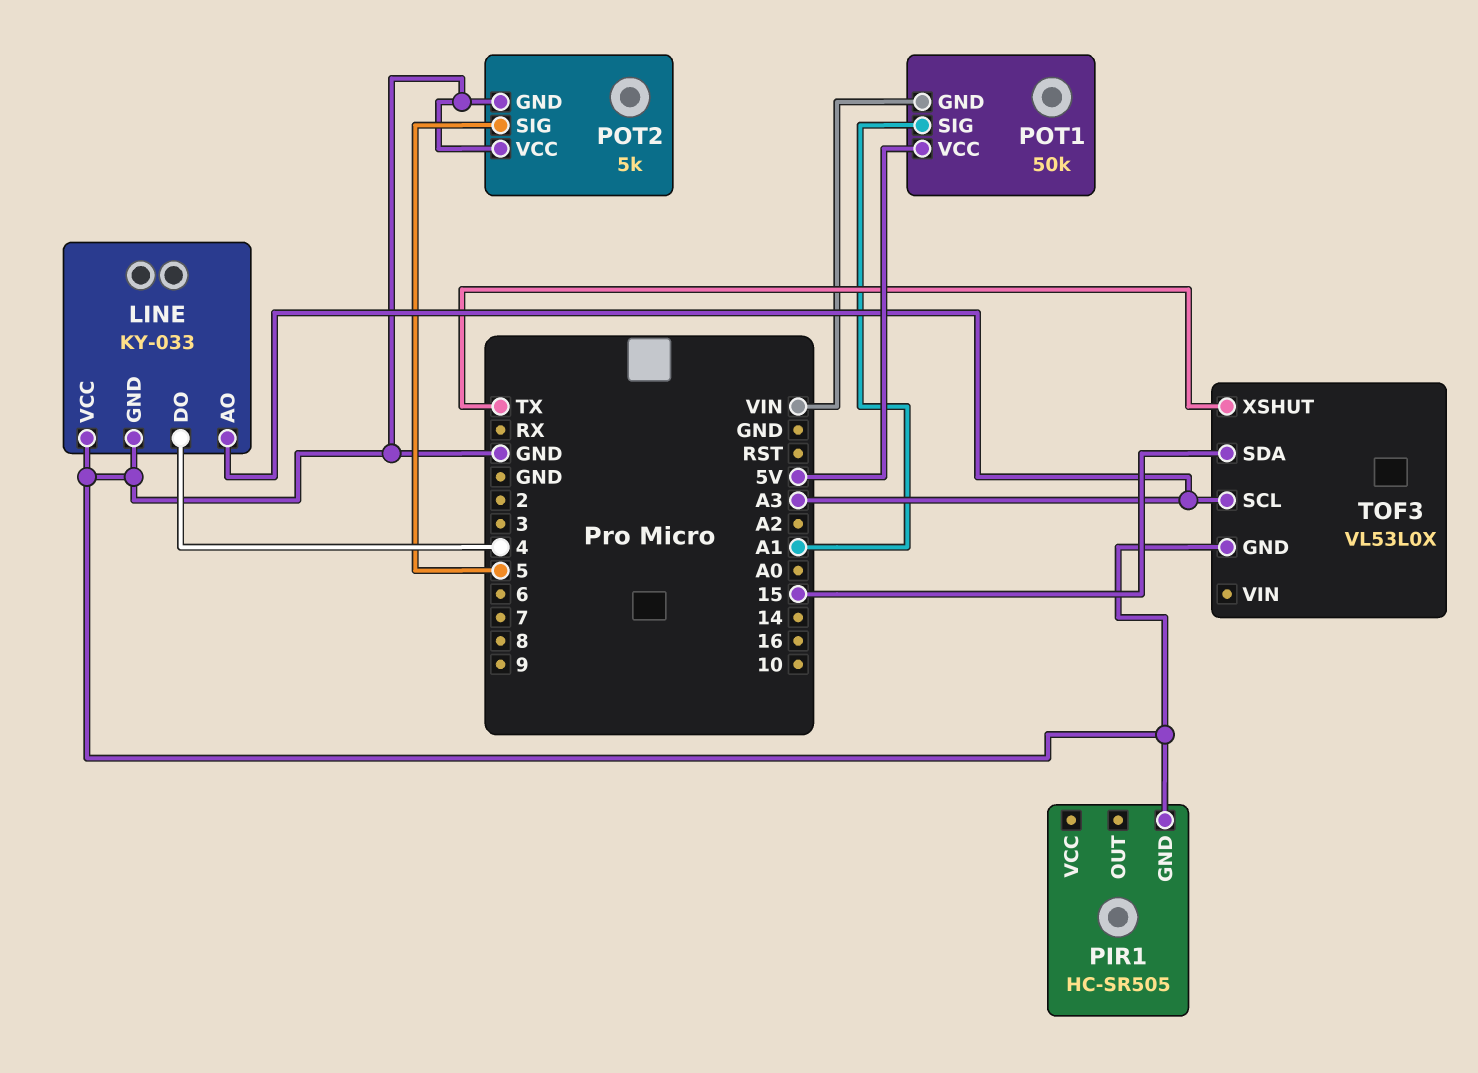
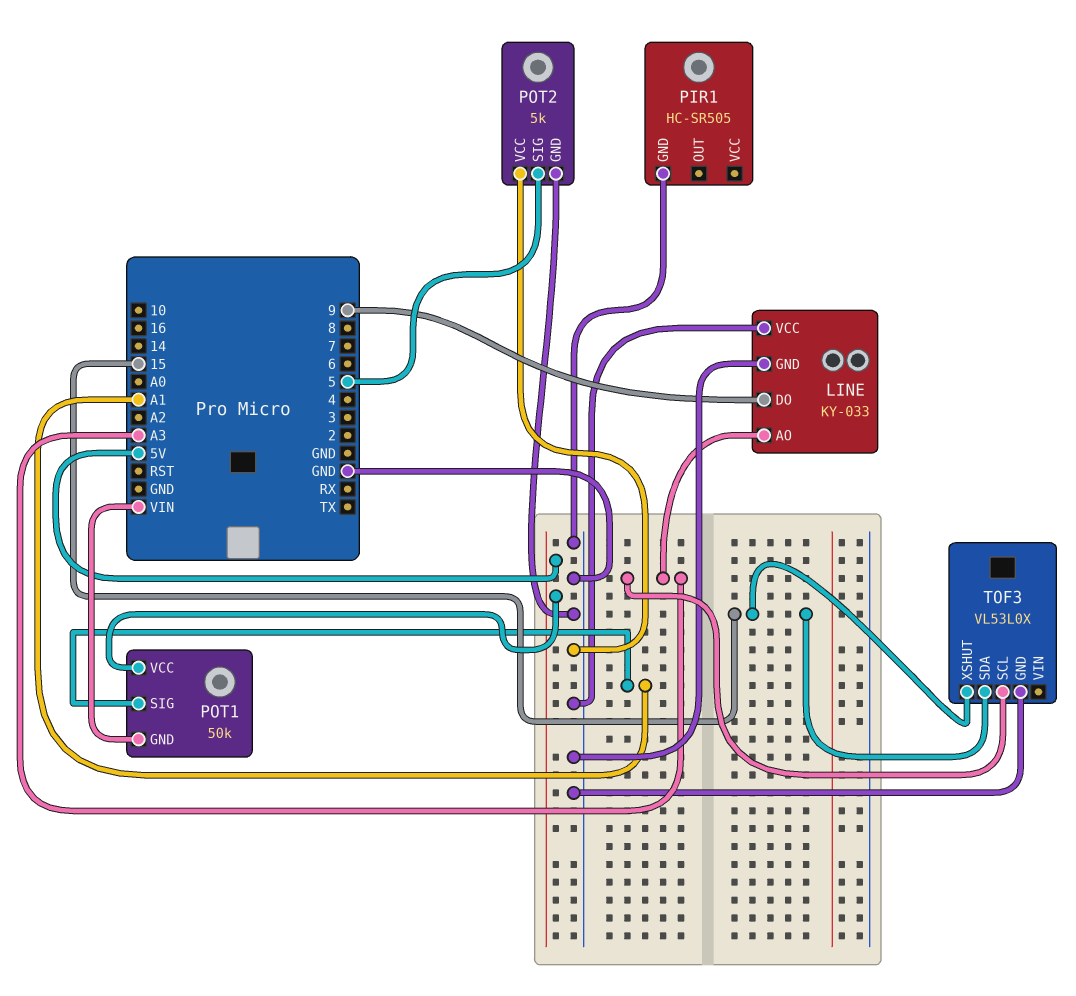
LINE pin DO: 4 -> 9
TOF3 pin XSHUT: TX -> 15

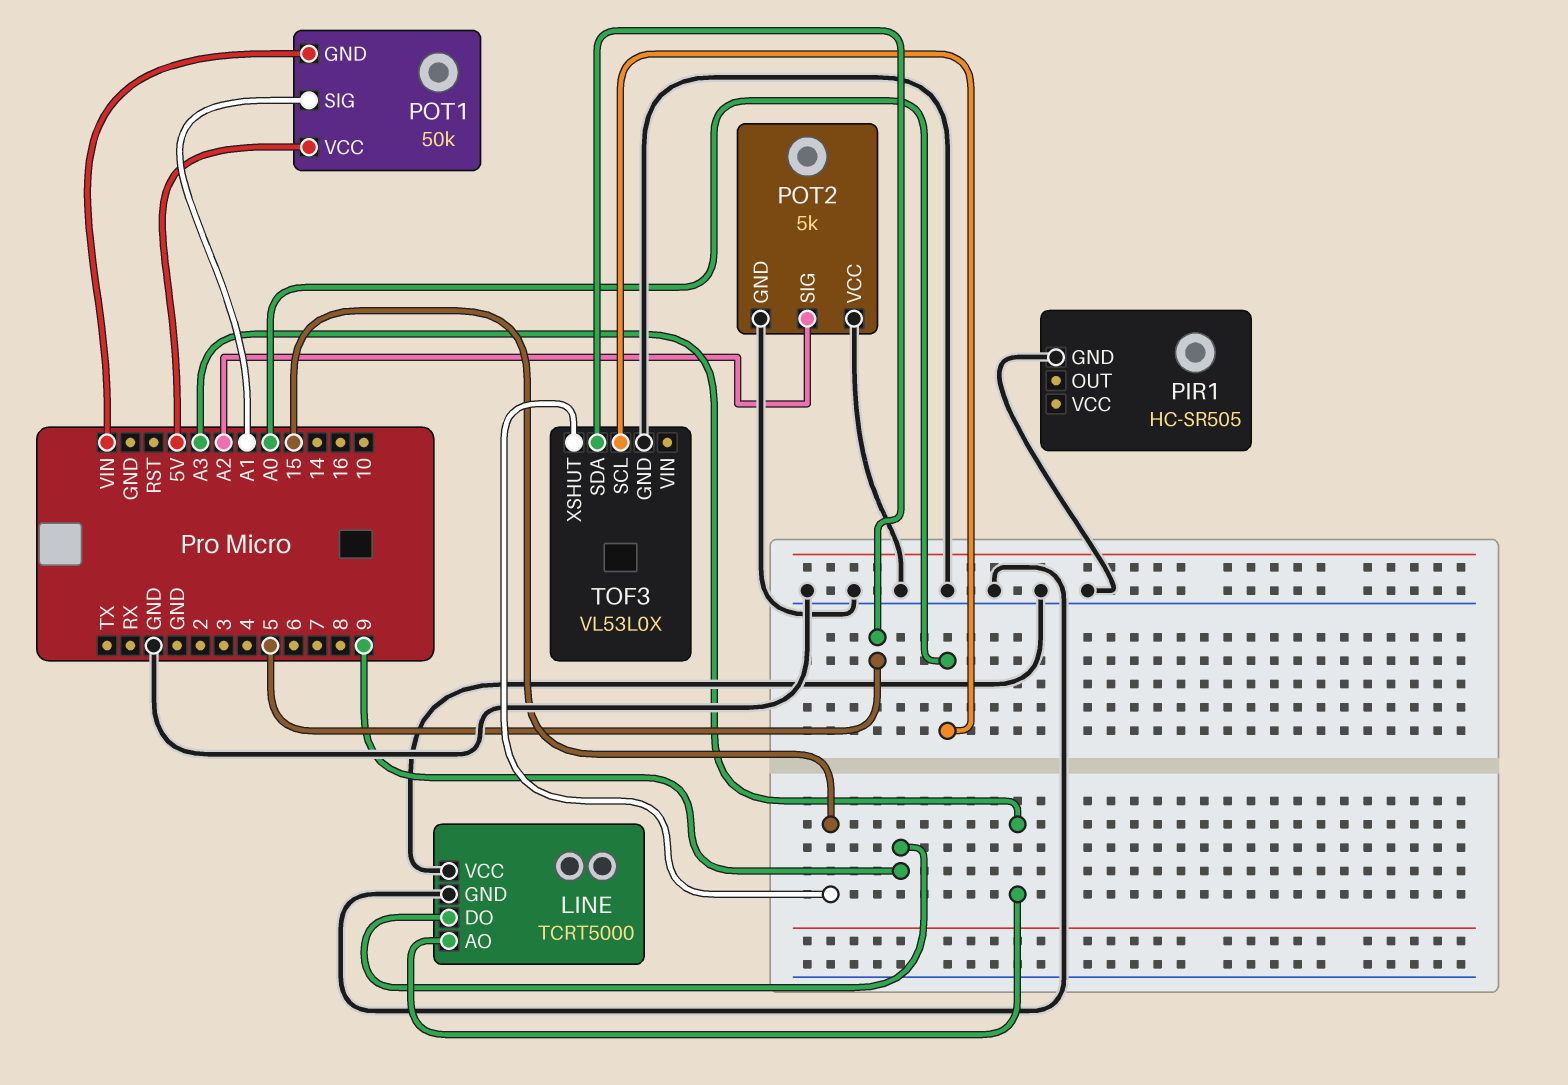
LINE: KY-033 -> TCRT5000
POT2 pin SIG: 5 -> A2
TOF3 pin SCL: A3 -> A0
TOF3 pin SDA: 15 -> 5

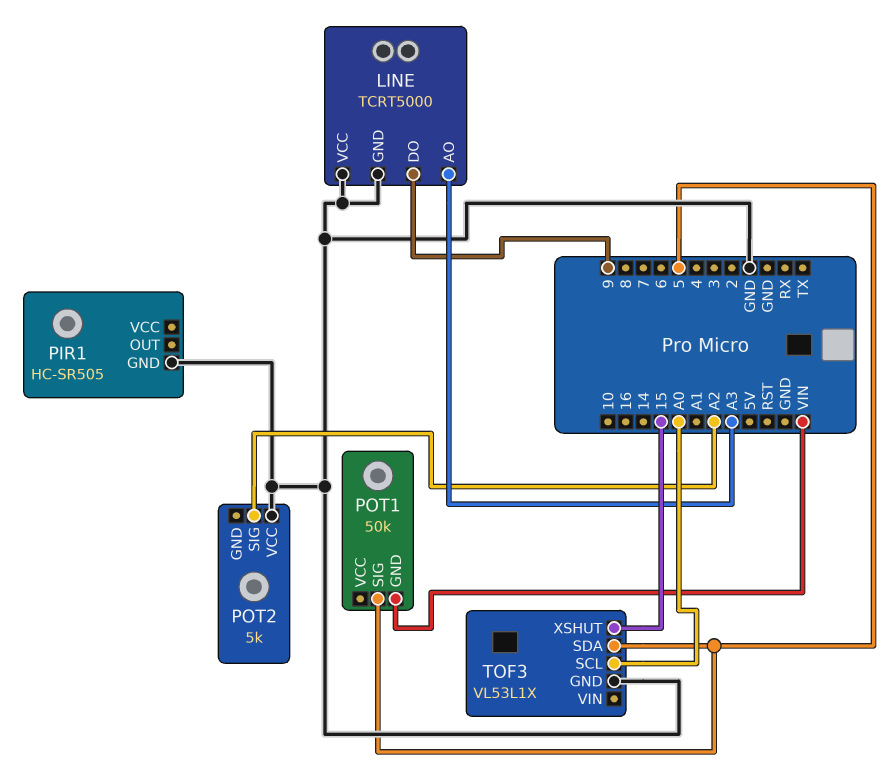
POT1 pin SIG: A1 -> 5
POT1 pin VCC: 5V -> none
POT2 pin GND: GND -> none
TOF3: VL53L0X -> VL53L1X

